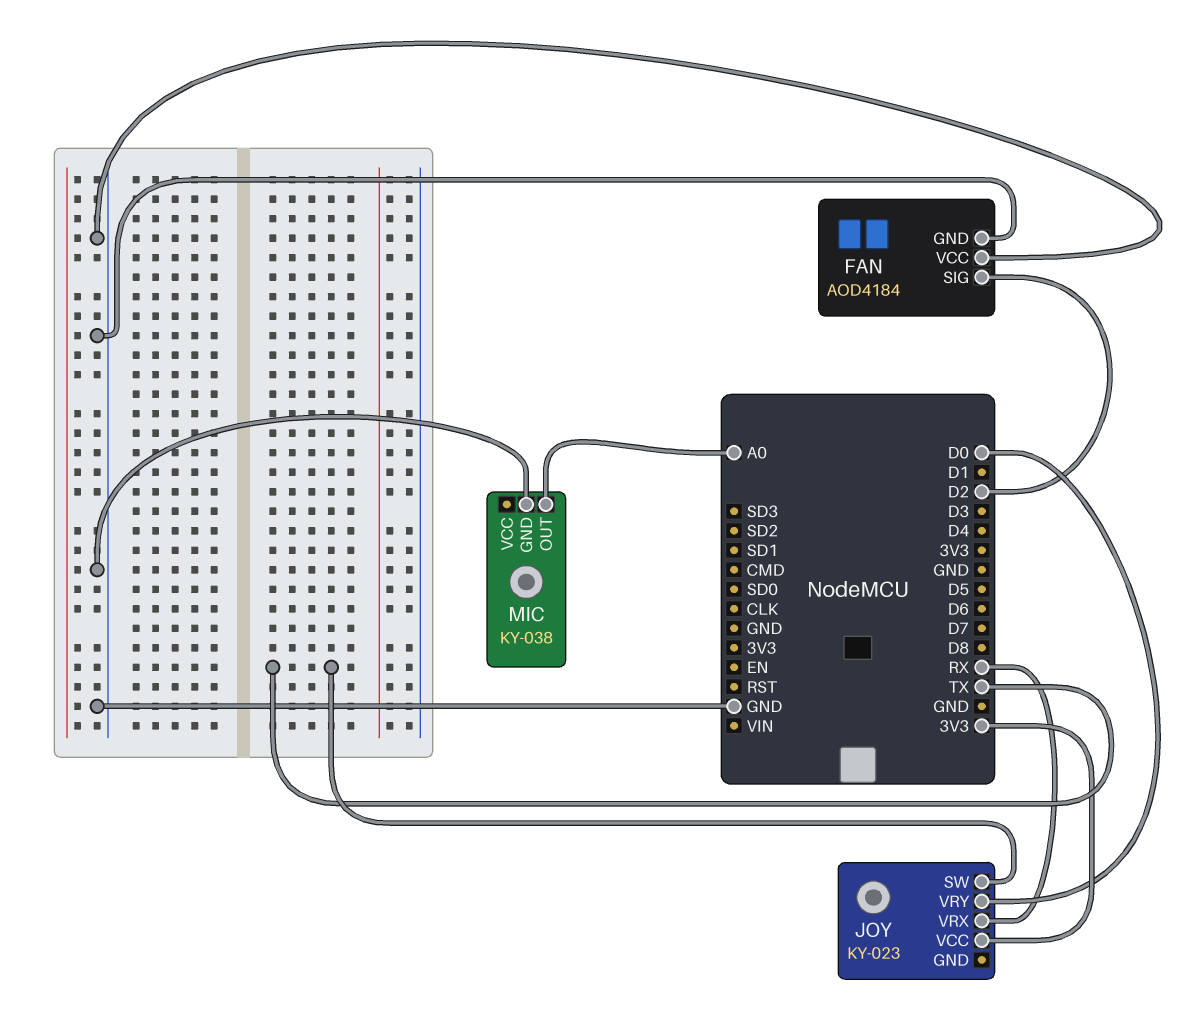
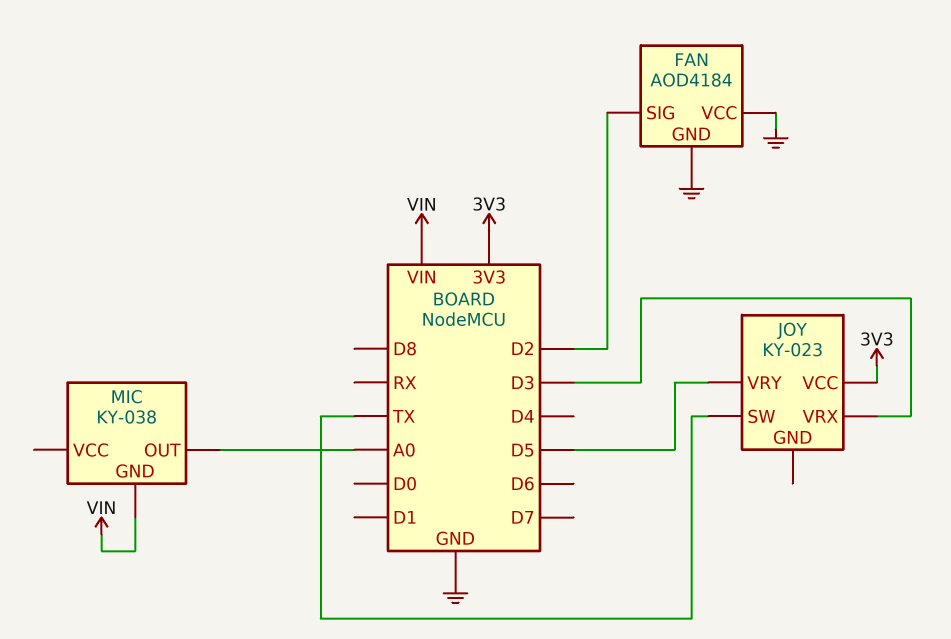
JOY pin VRX: RX -> D3
JOY pin VRY: D0 -> D5
MIC pin GND: GND -> VIN

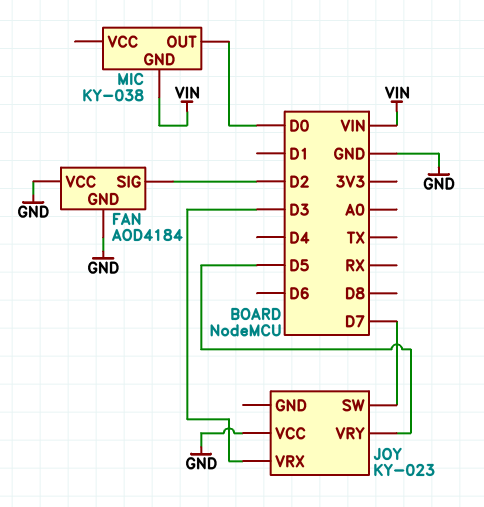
JOY pin SW: TX -> D7
JOY pin VCC: 3V3 -> GND
MIC pin OUT: A0 -> D0

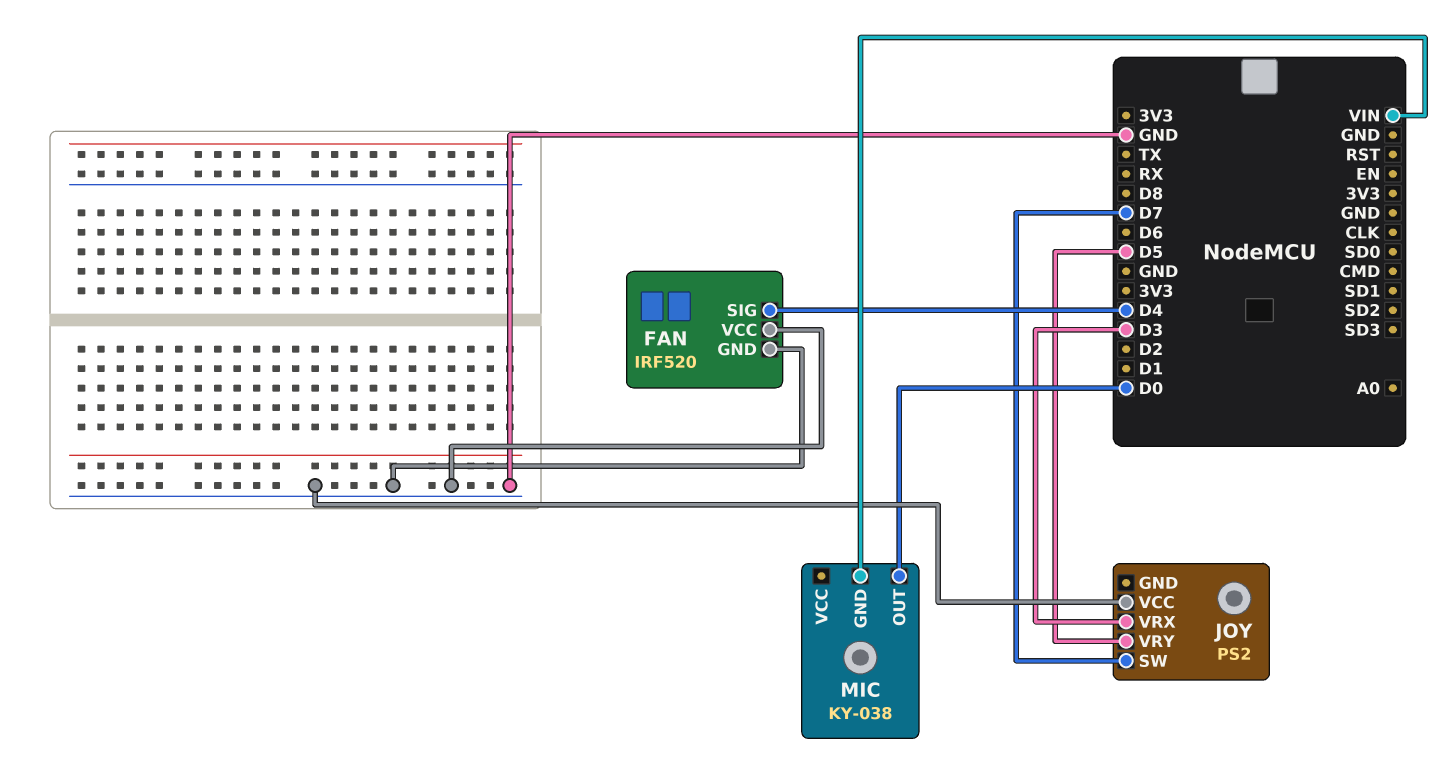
FAN: AOD4184 -> IRF520
FAN pin SIG: D2 -> D4
JOY: KY-023 -> PS2

